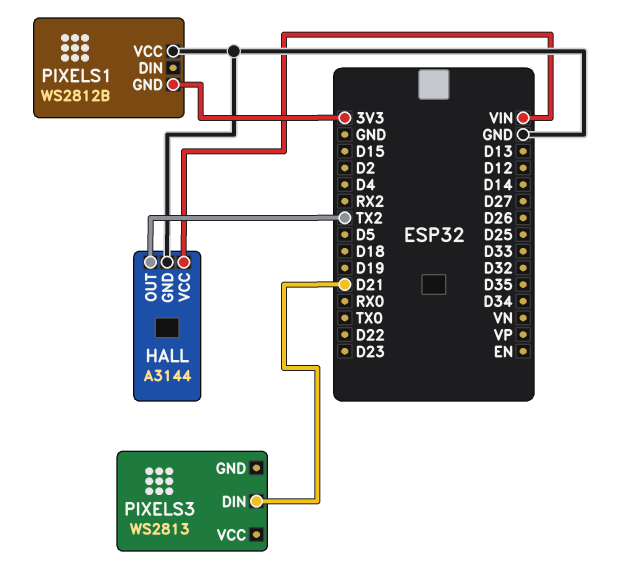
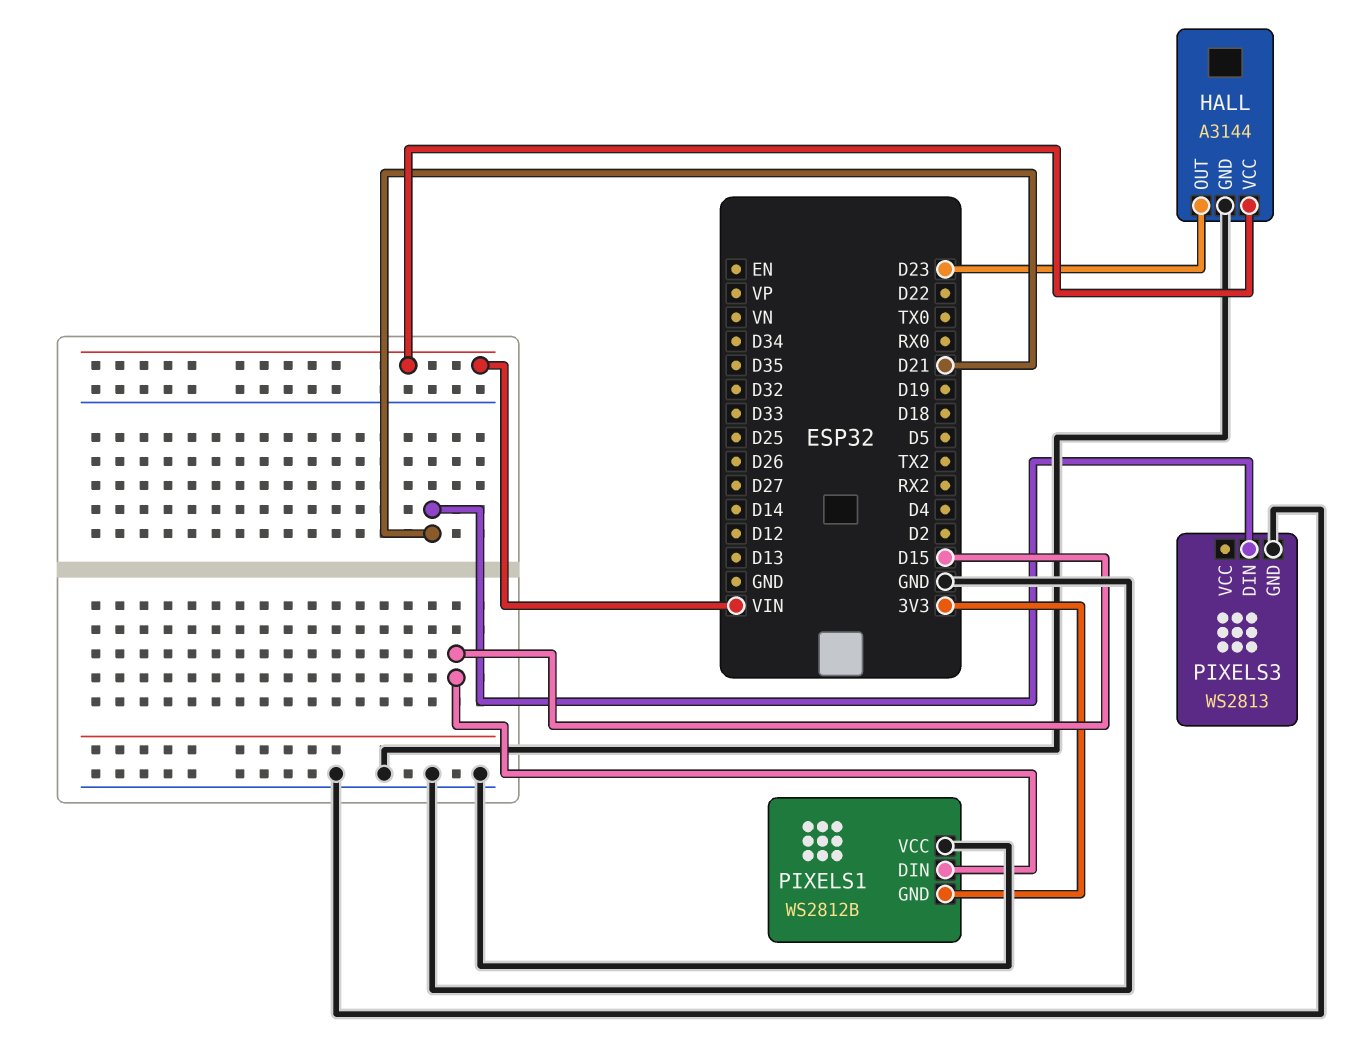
HALL pin OUT: TX2 -> D23
PIXELS1 pin DIN: none -> D15
PIXELS3 pin GND: none -> GND

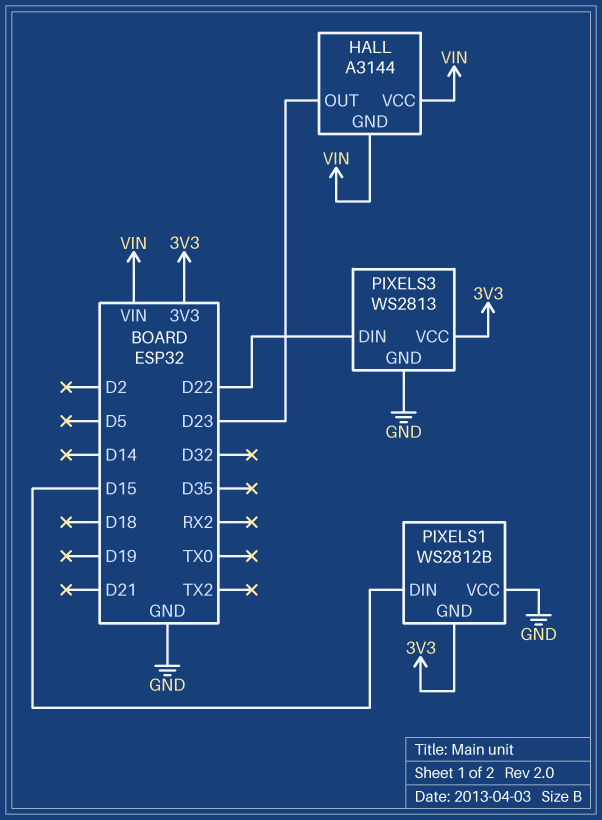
HALL pin GND: GND -> VIN
PIXELS3 pin DIN: D21 -> D22
PIXELS3 pin VCC: none -> 3V3

